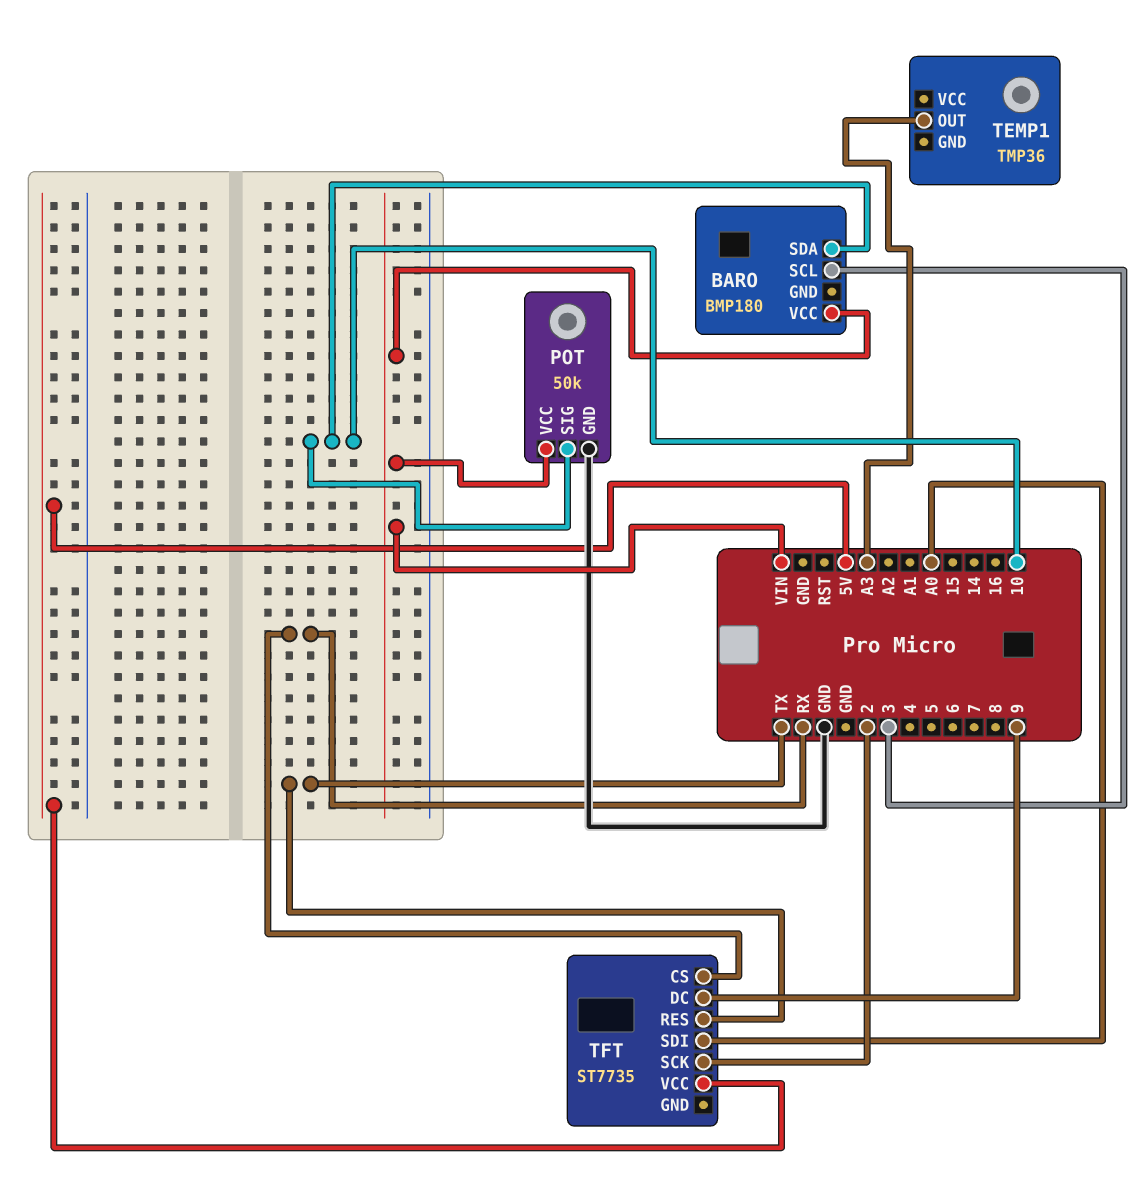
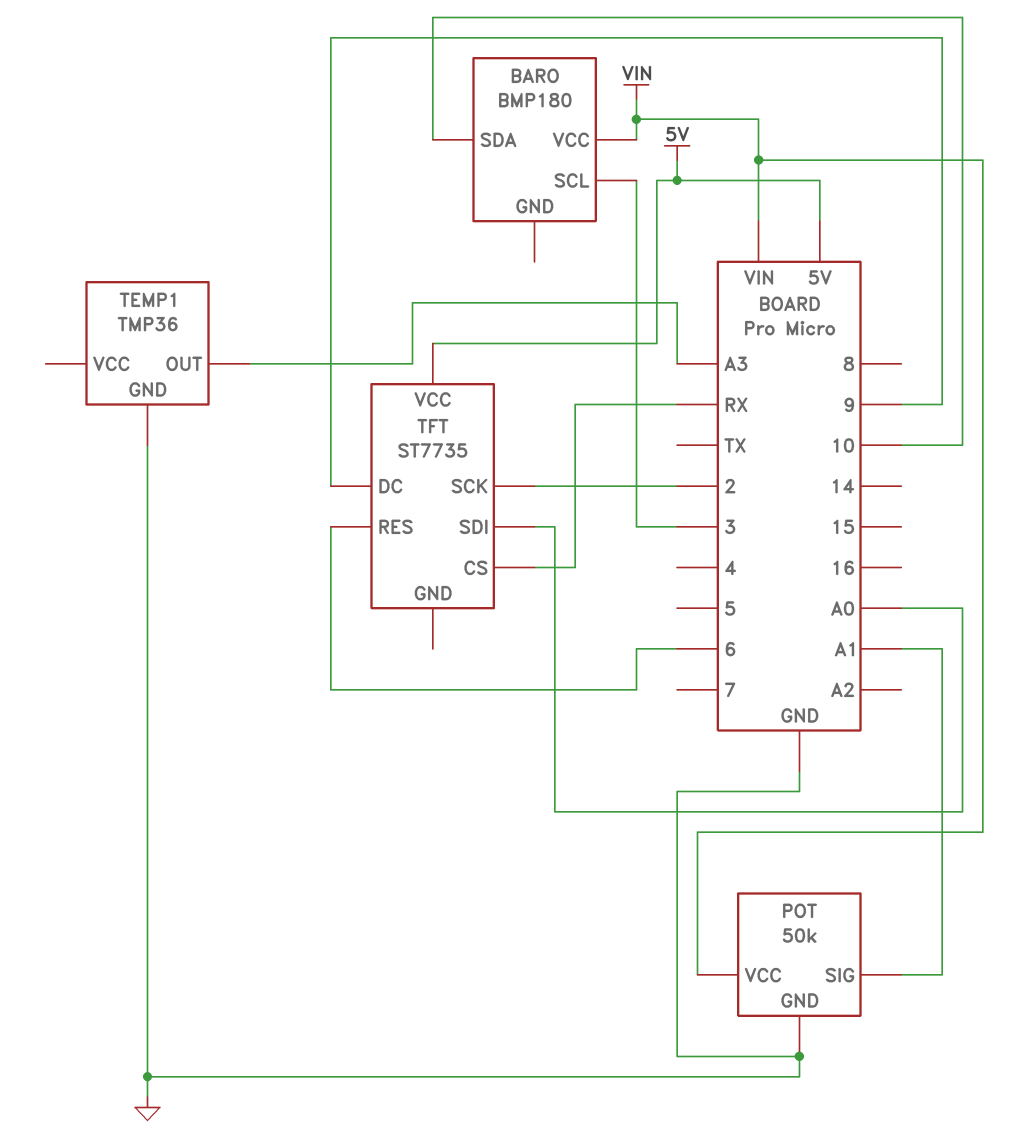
POT pin SIG: 10 -> A1
TEMP1 pin GND: none -> GND
TFT pin RES: TX -> 6

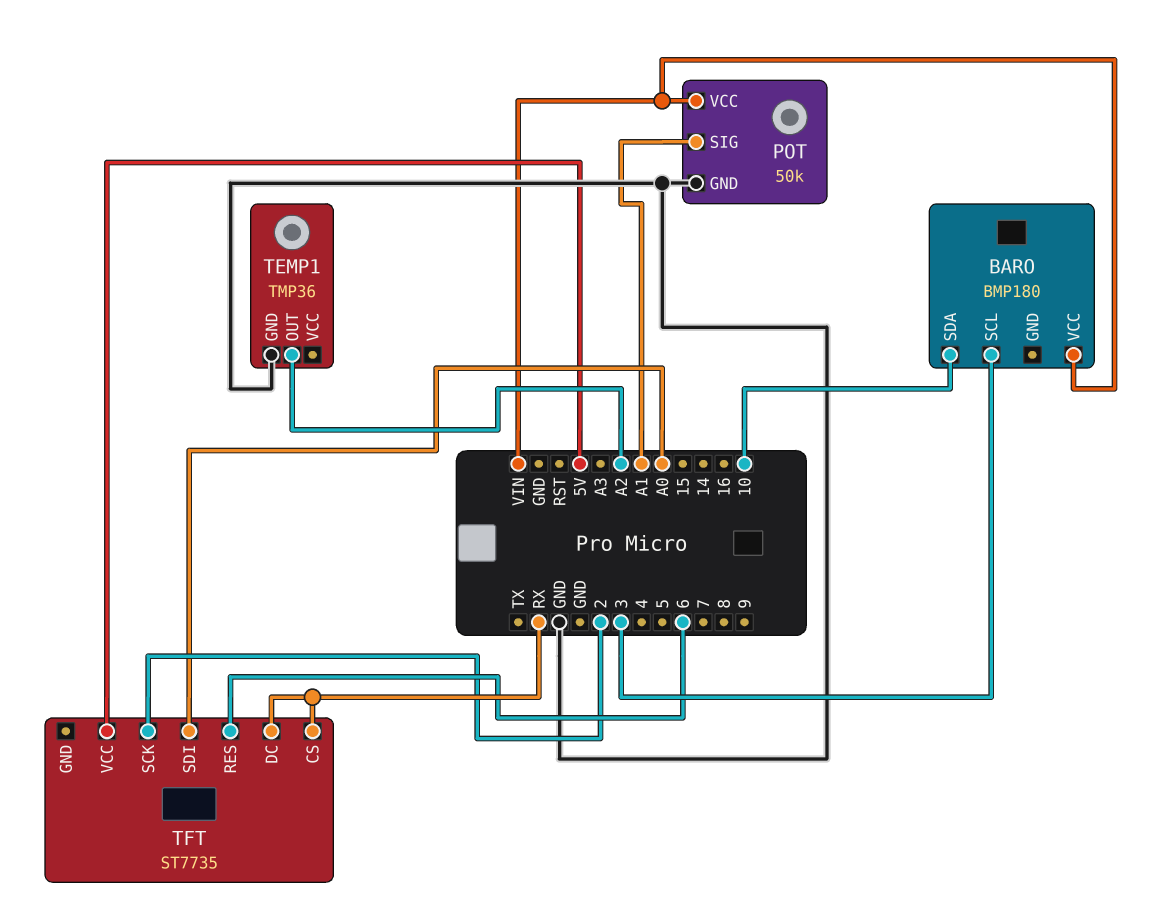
TEMP1 pin OUT: A3 -> A2
TFT pin DC: 9 -> RX

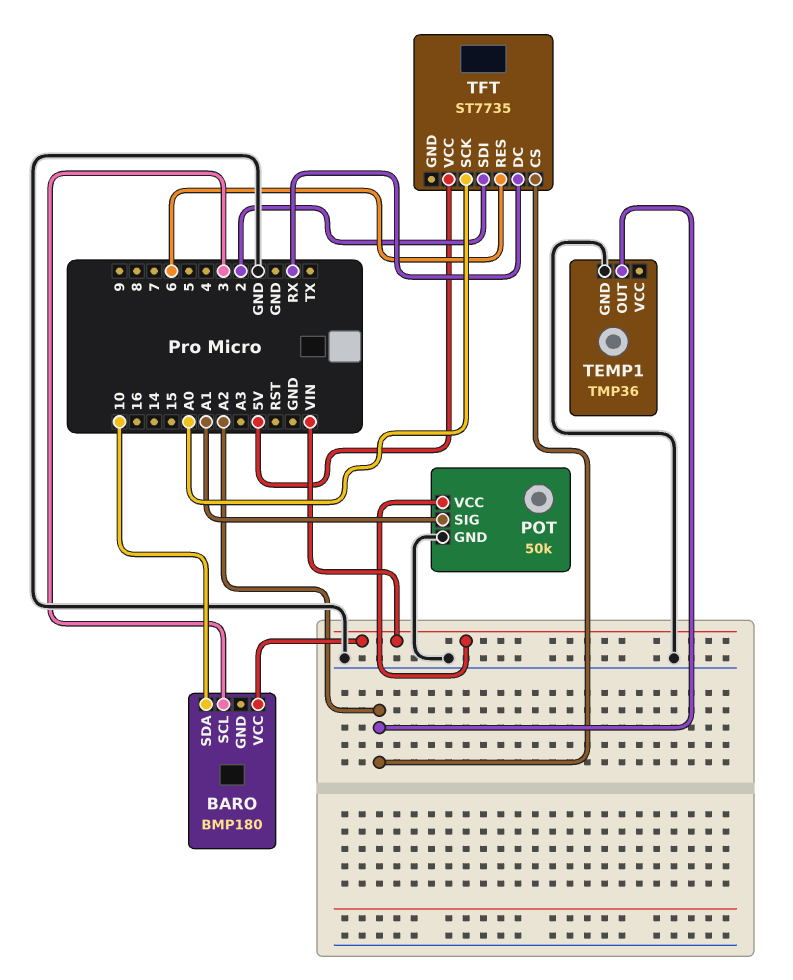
TFT pin CS: RX -> A2
TFT pin SCK: 2 -> A0
TFT pin SDI: A0 -> 2

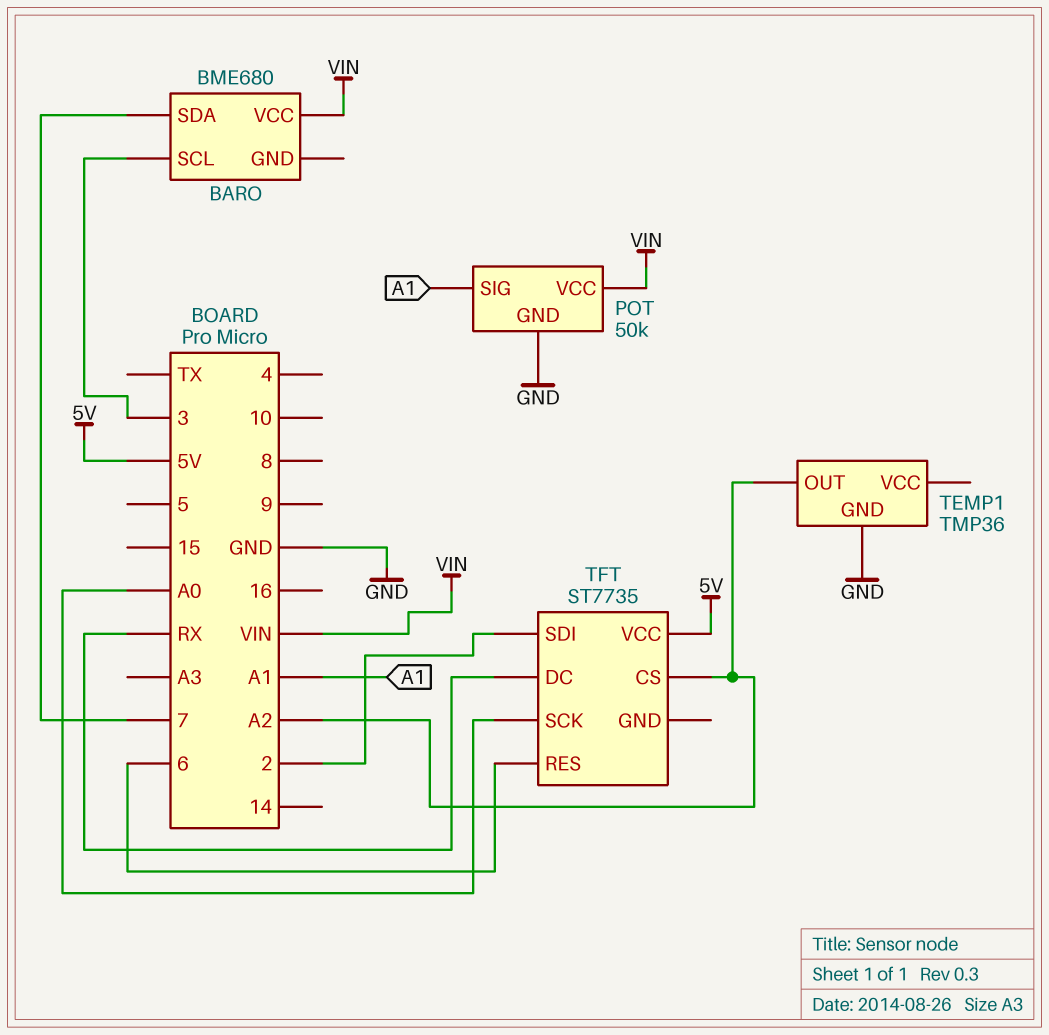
BARO: BMP180 -> BME680
BARO pin SDA: 10 -> 7

